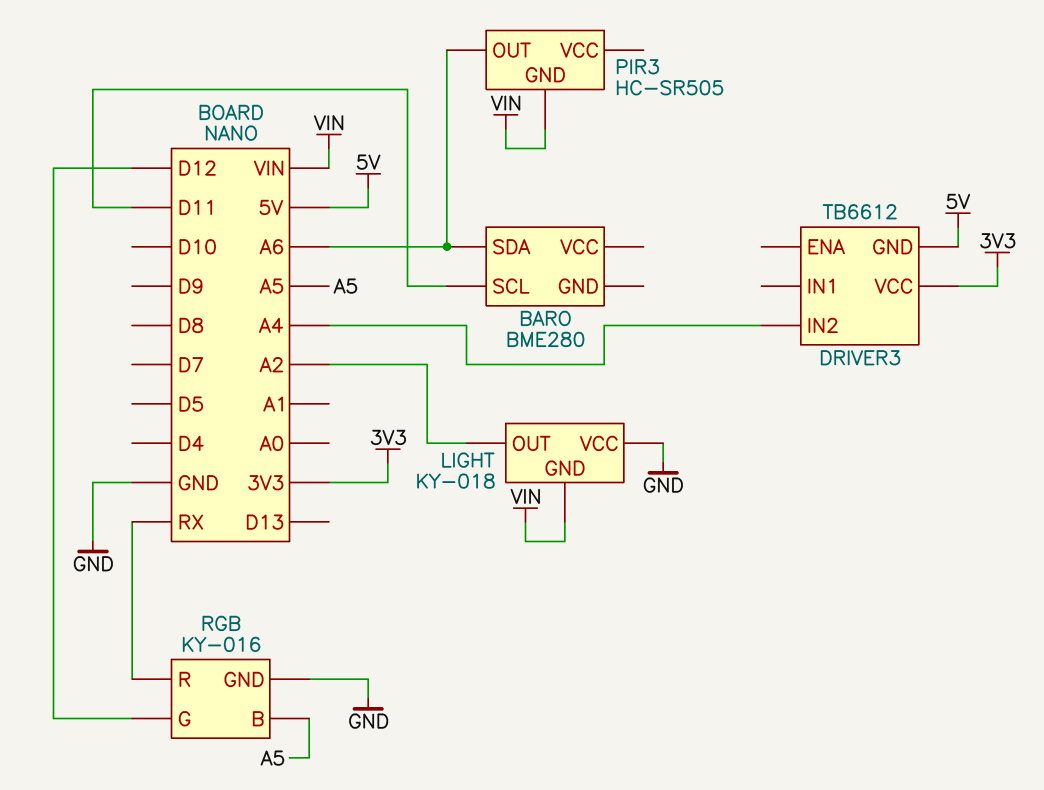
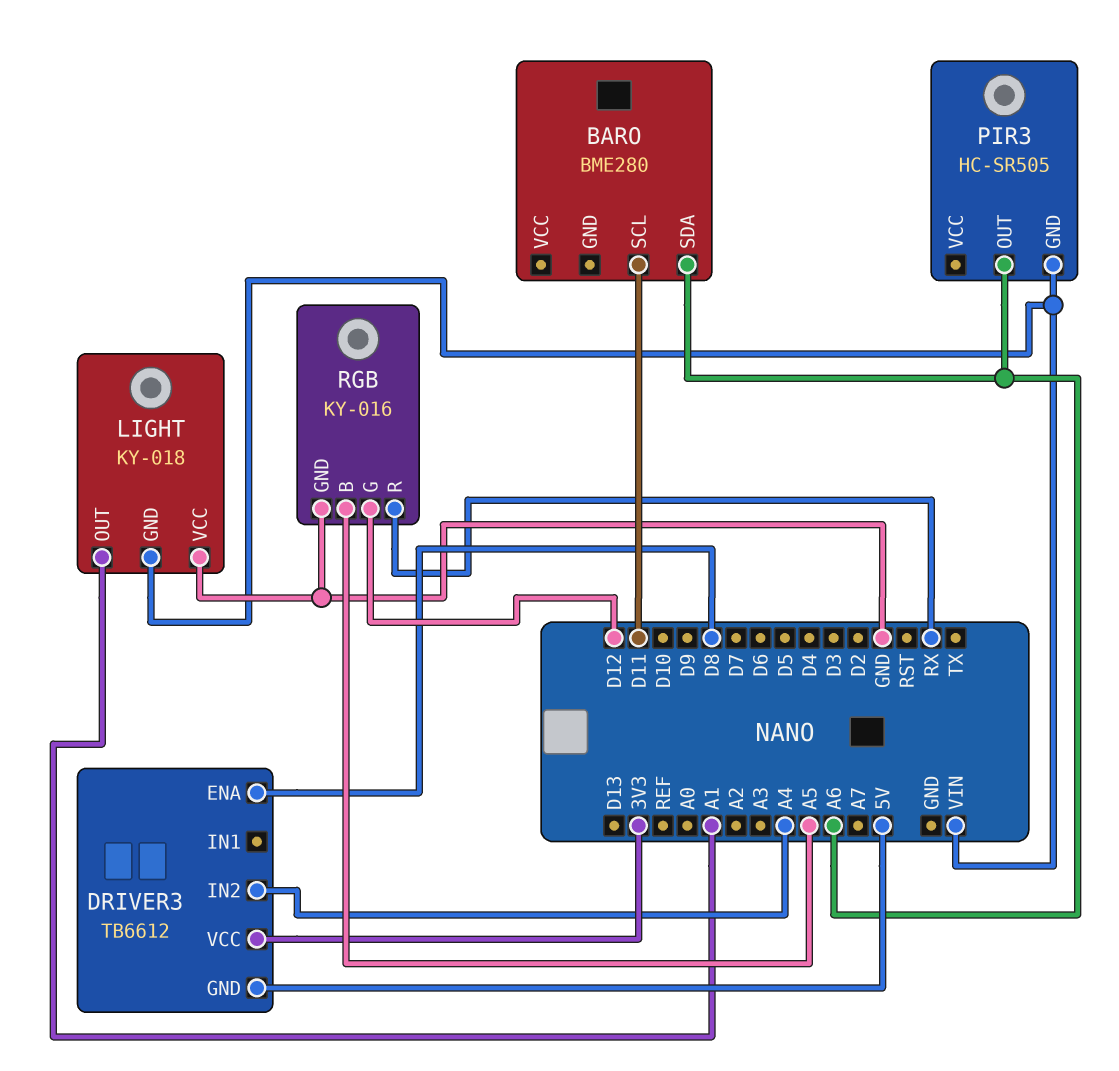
DRIVER3 pin ENA: none -> D8
LIGHT pin OUT: A2 -> A1

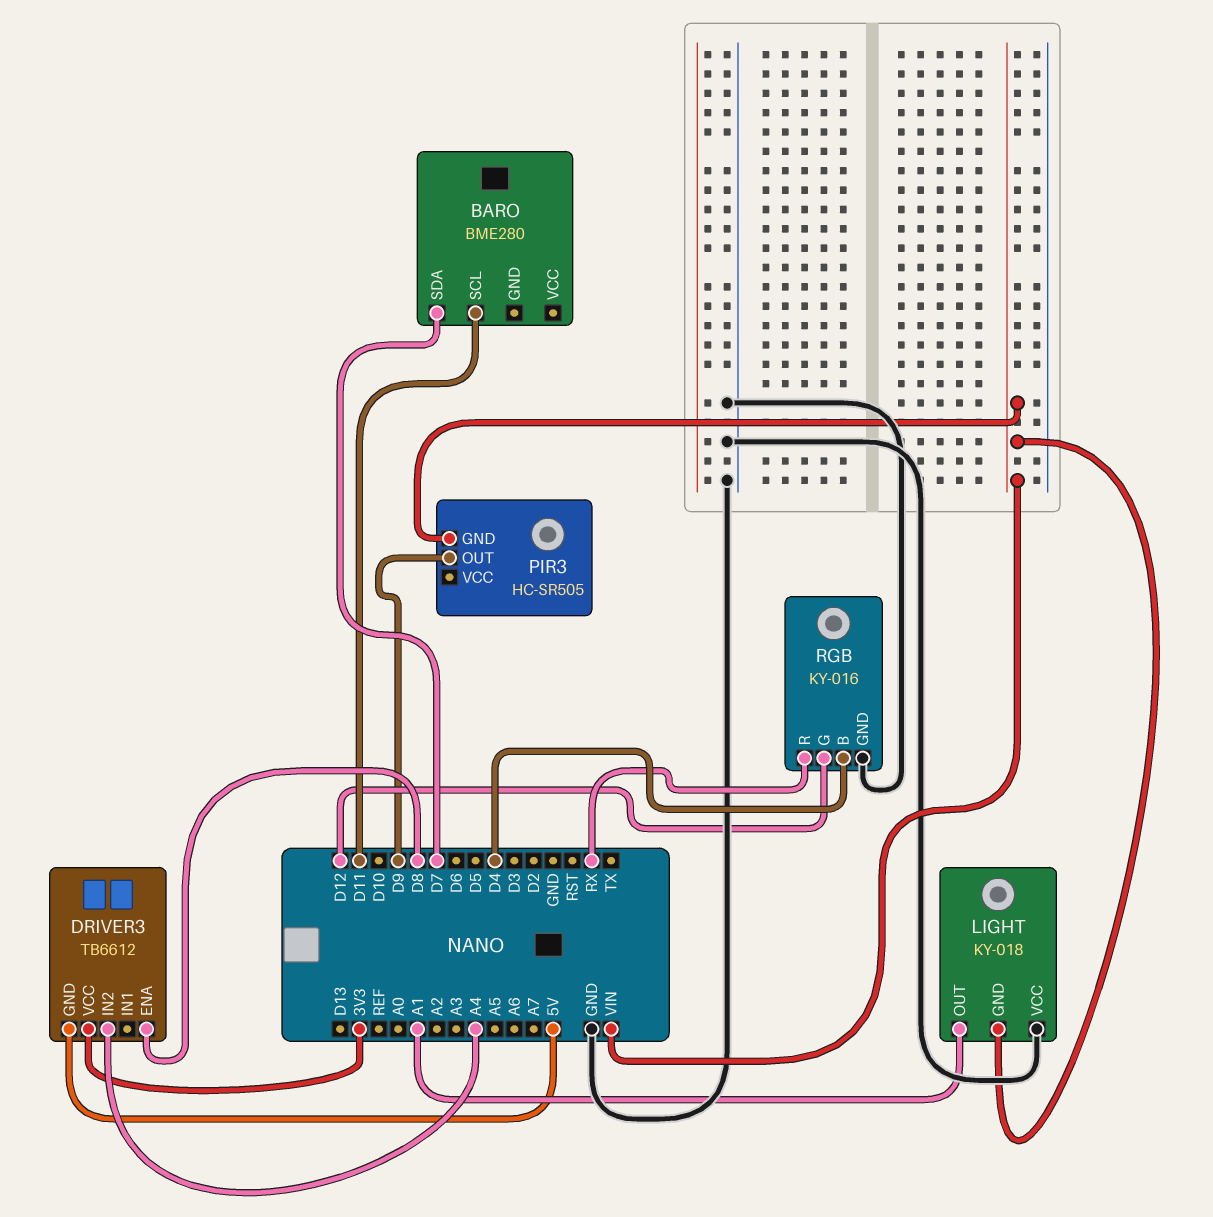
BARO pin SDA: A6 -> D7
PIR3 pin OUT: A6 -> D9
RGB pin B: A5 -> D4

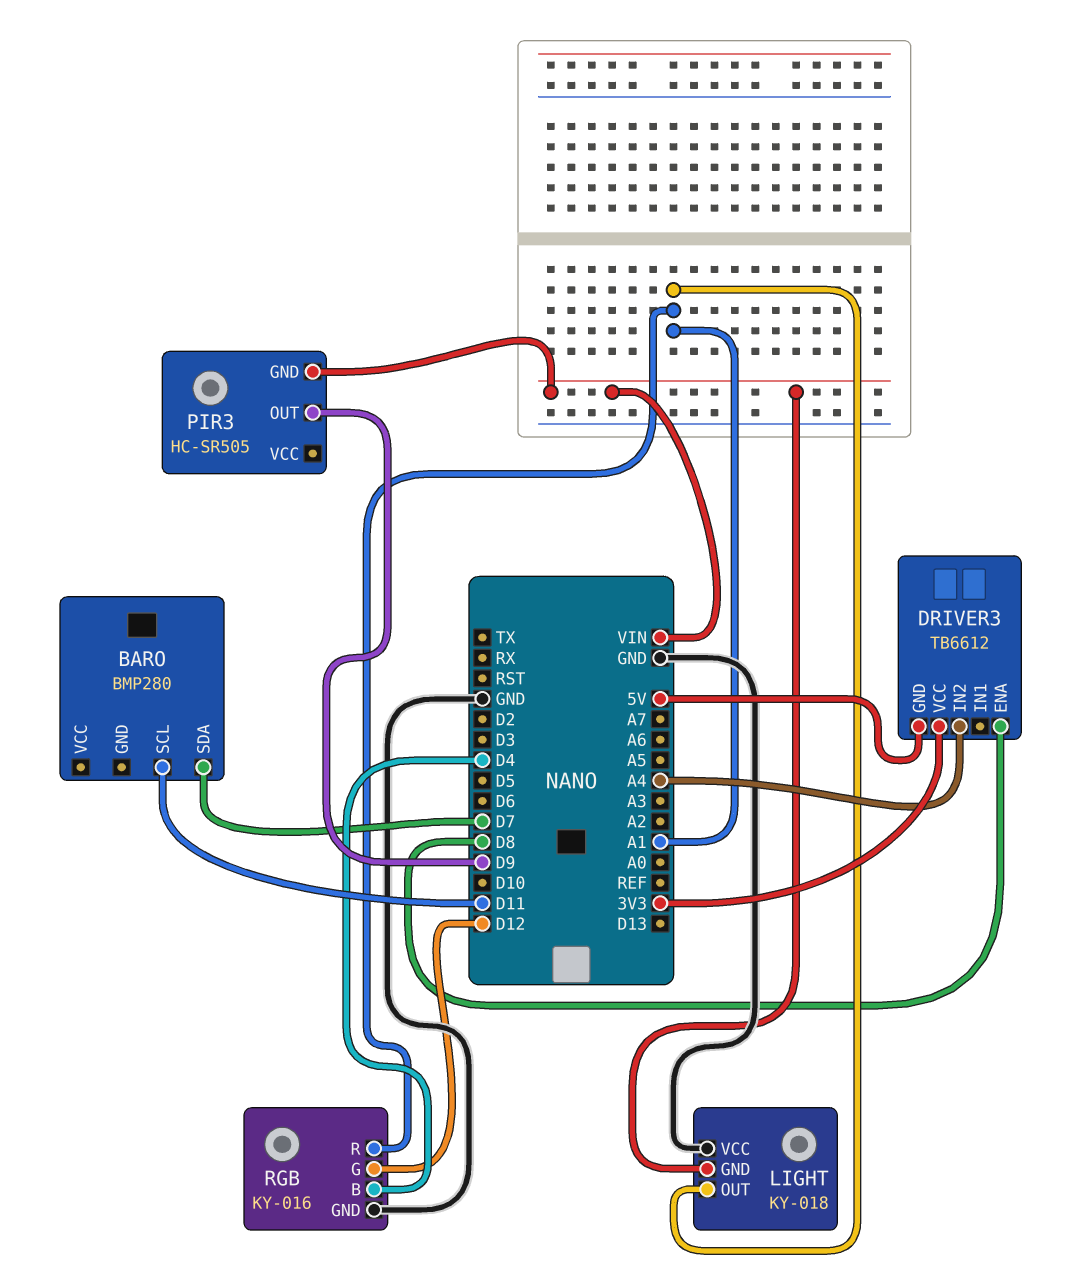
BARO: BME280 -> BMP280
RGB pin R: RX -> A1

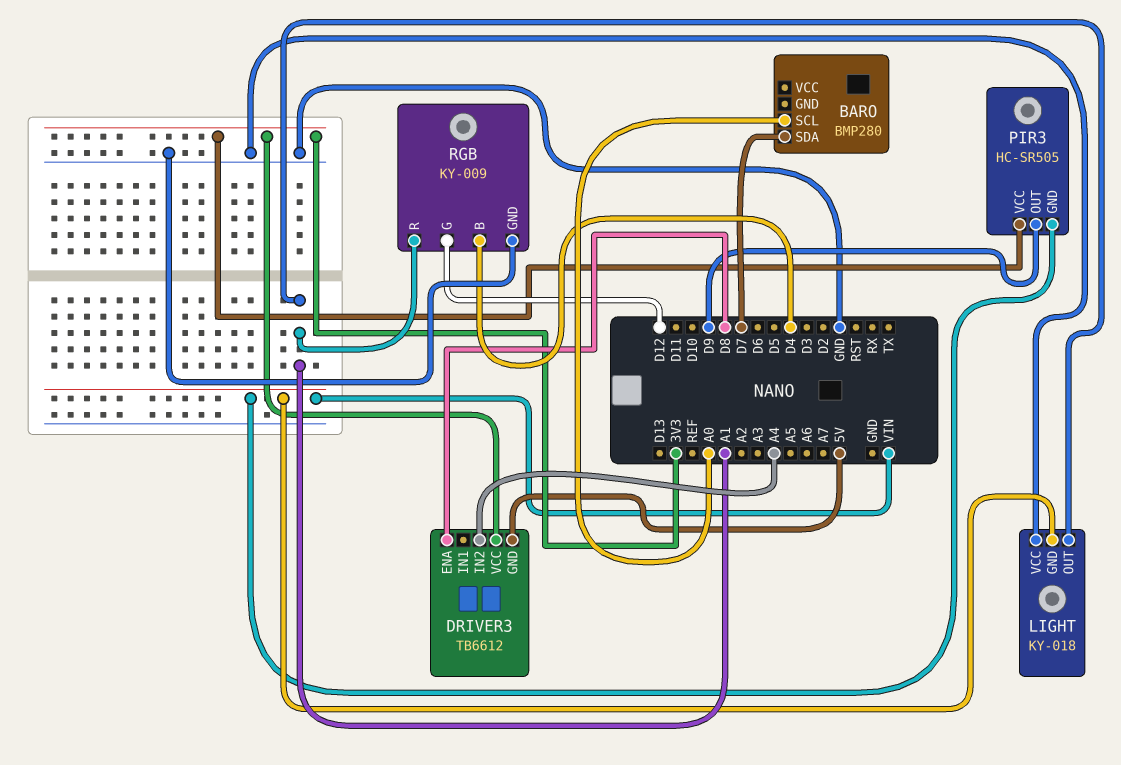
BARO pin SCL: D11 -> A0
PIR3 pin VCC: none -> 3V3
RGB: KY-016 -> KY-009

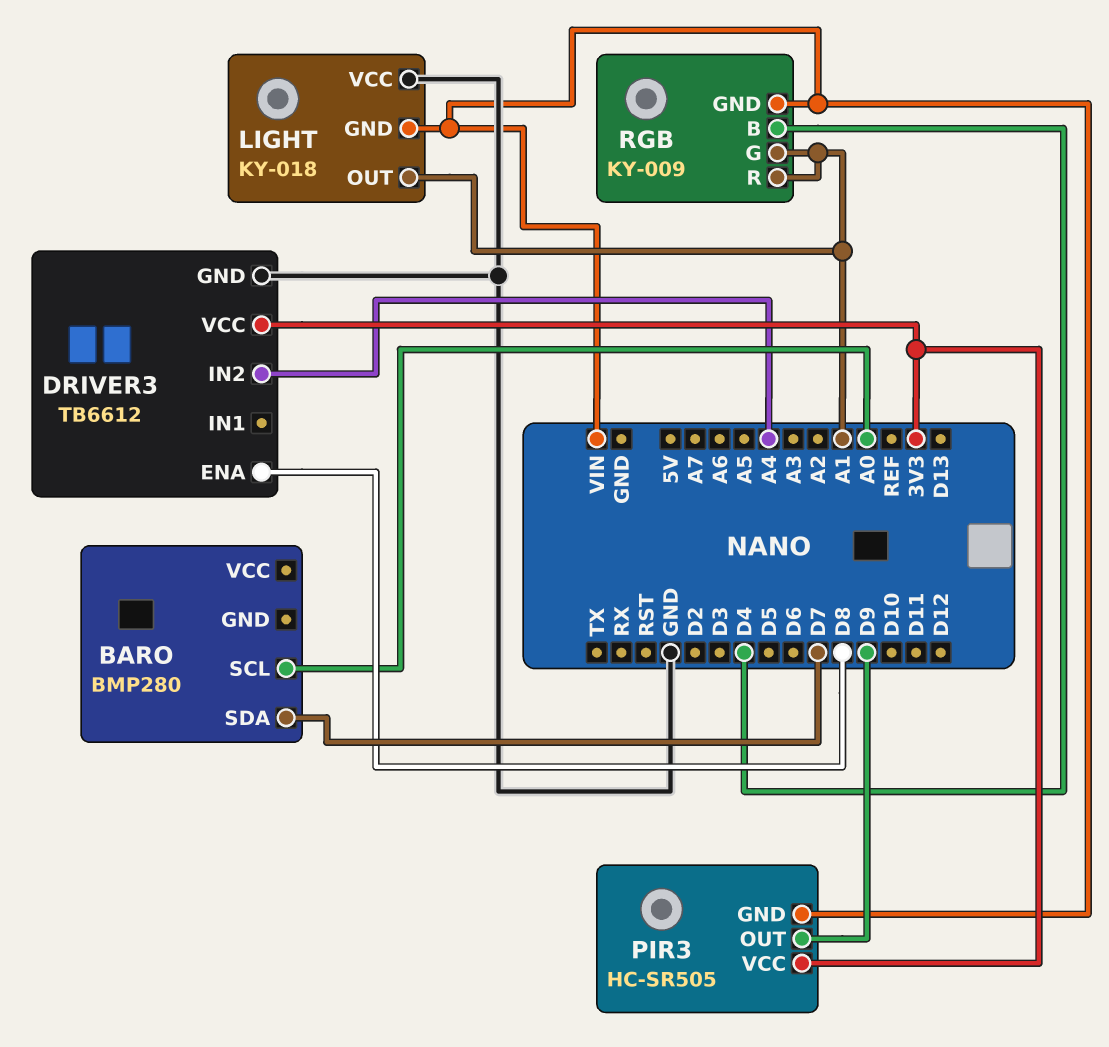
DRIVER3 pin GND: 5V -> GND
RGB pin G: D12 -> A1
RGB pin GND: GND -> VIN

